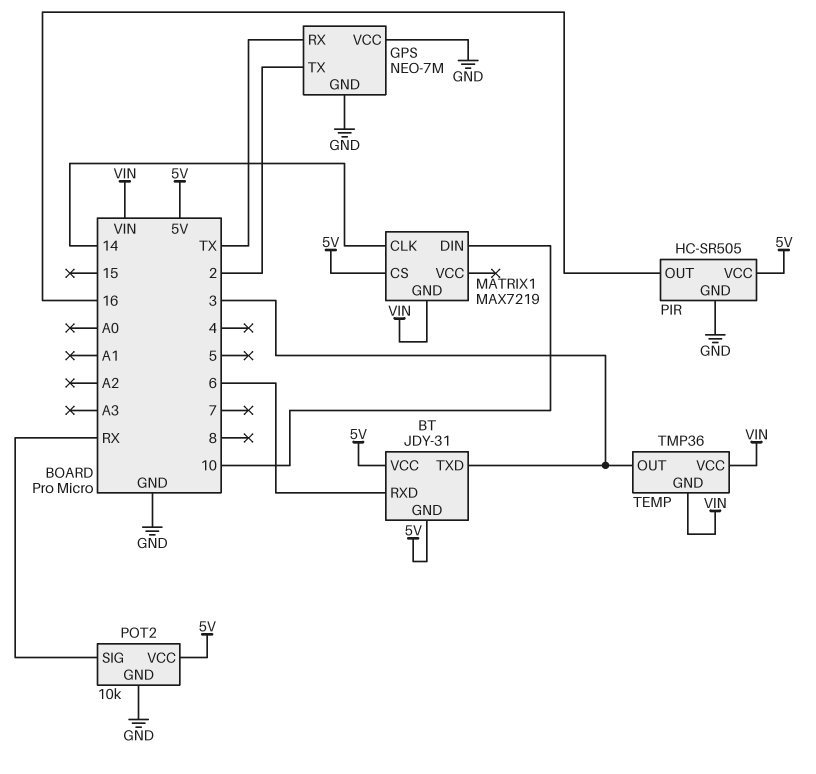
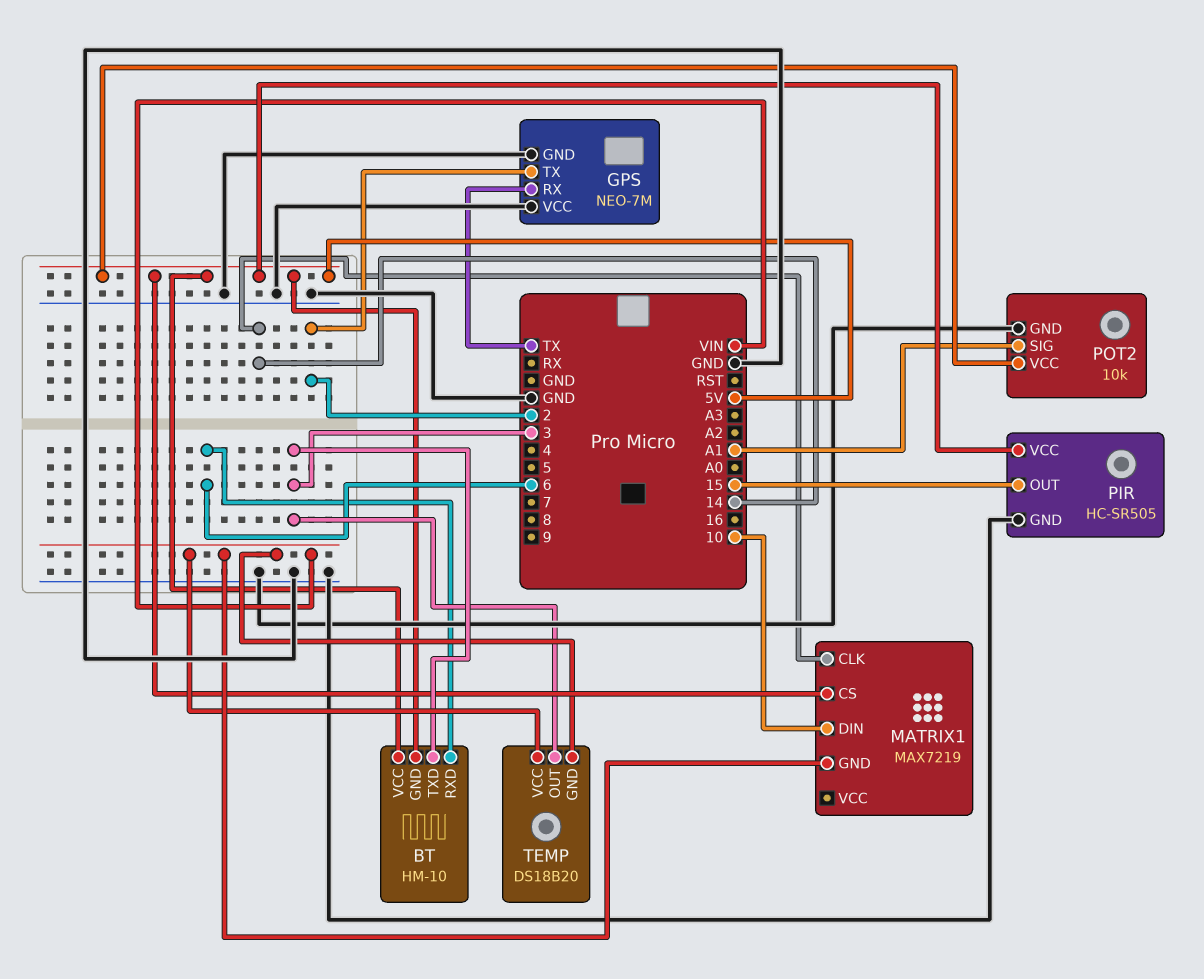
BT: JDY-31 -> HM-10
PIR pin OUT: 16 -> 15
POT2 pin SIG: RX -> A1
TEMP: TMP36 -> DS18B20

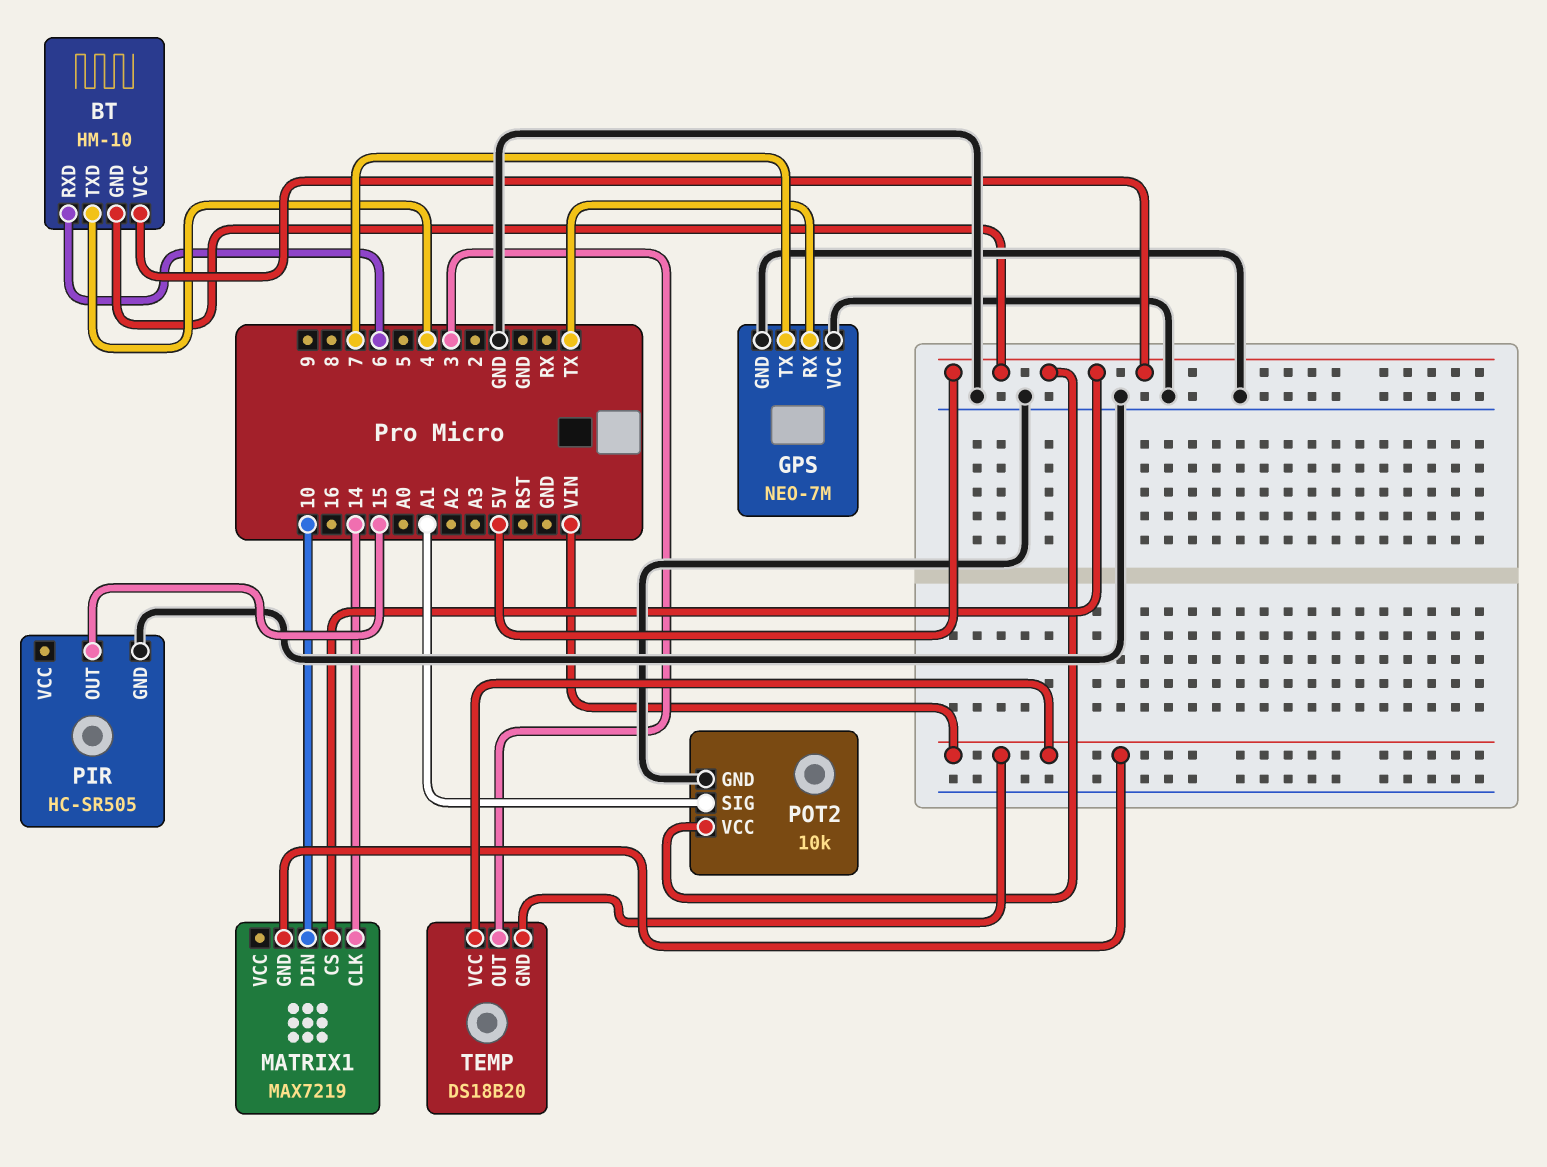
BT pin TXD: 3 -> 4
GPS pin TX: 2 -> 7
PIR pin VCC: 5V -> none

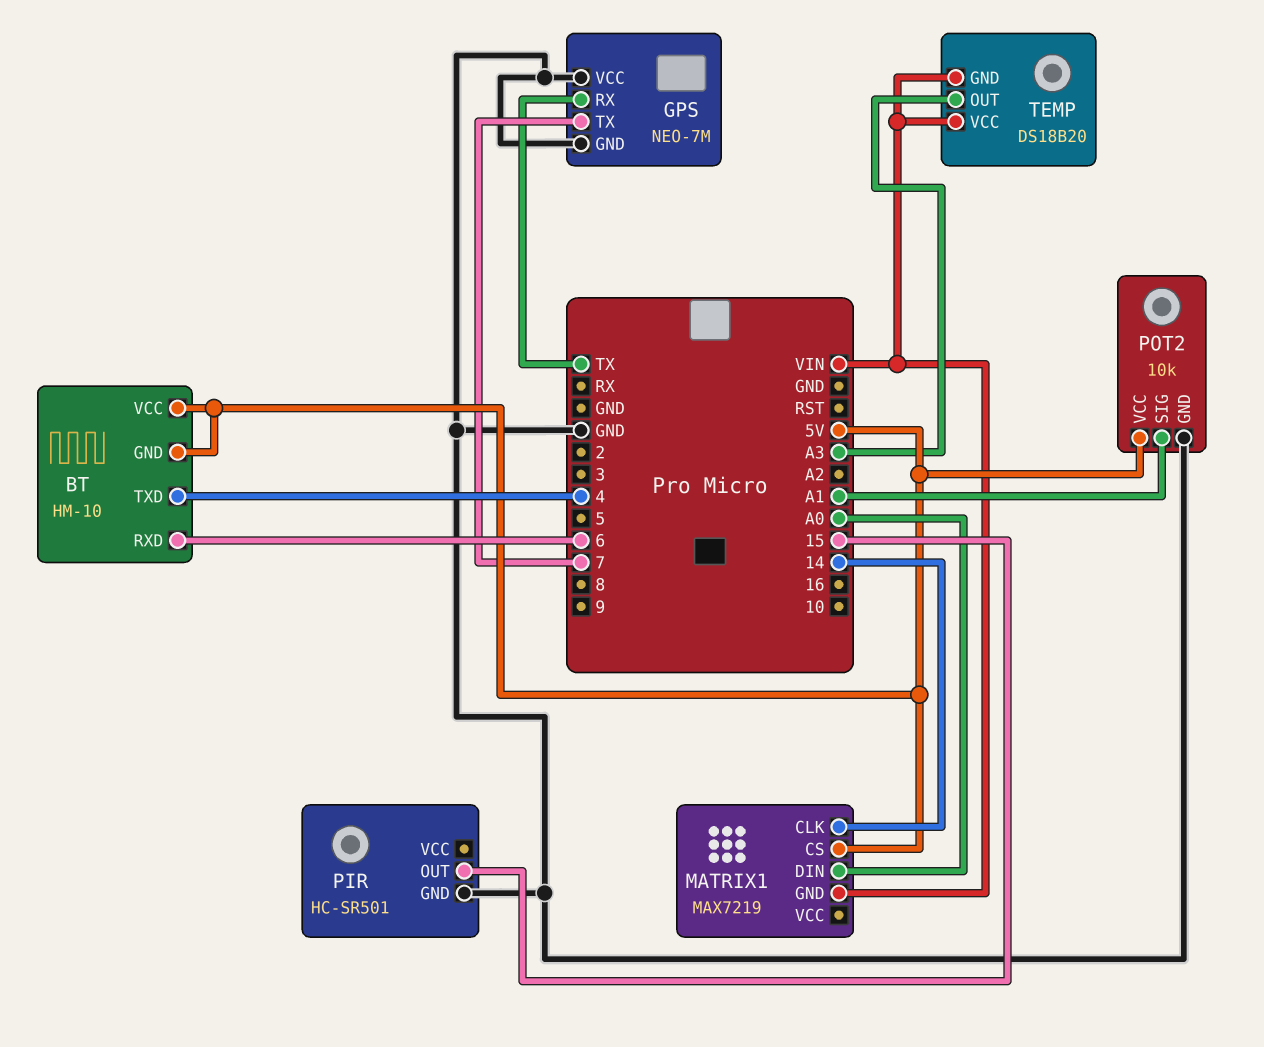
MATRIX1 pin DIN: 10 -> A0
PIR: HC-SR505 -> HC-SR501
TEMP pin OUT: 3 -> A3

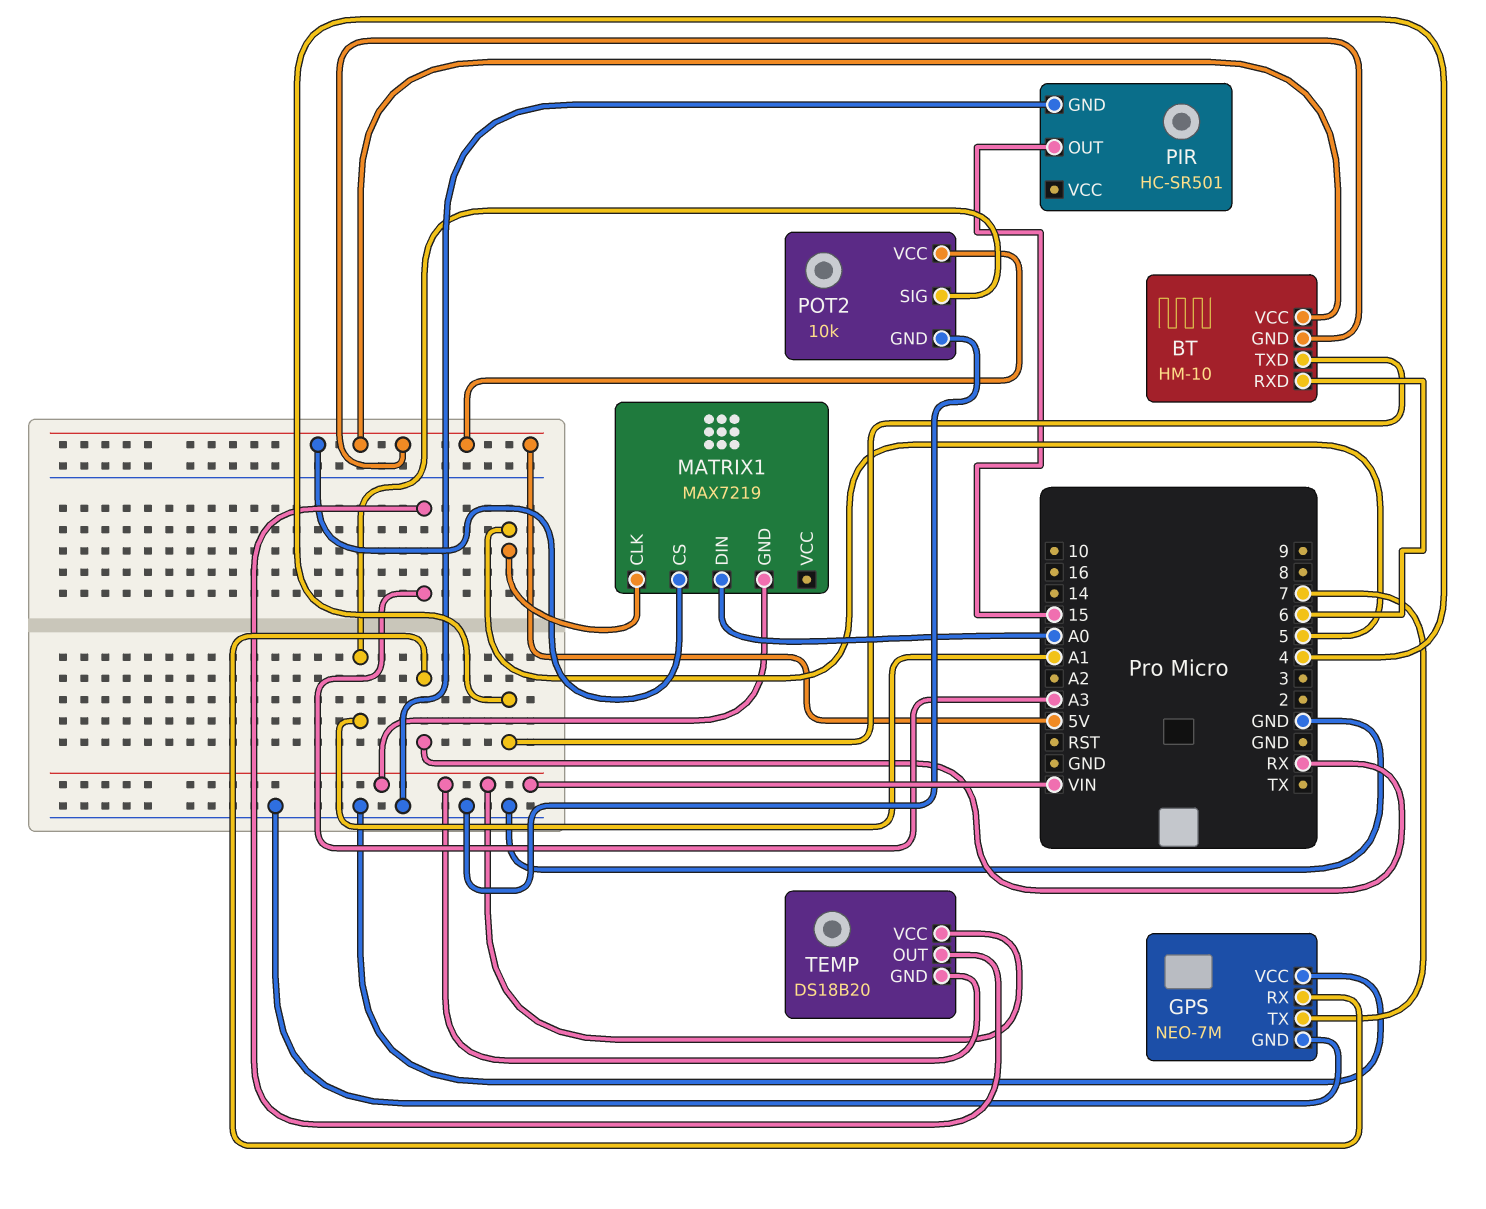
GPS pin RX: TX -> RX
MATRIX1 pin CLK: 14 -> 5

